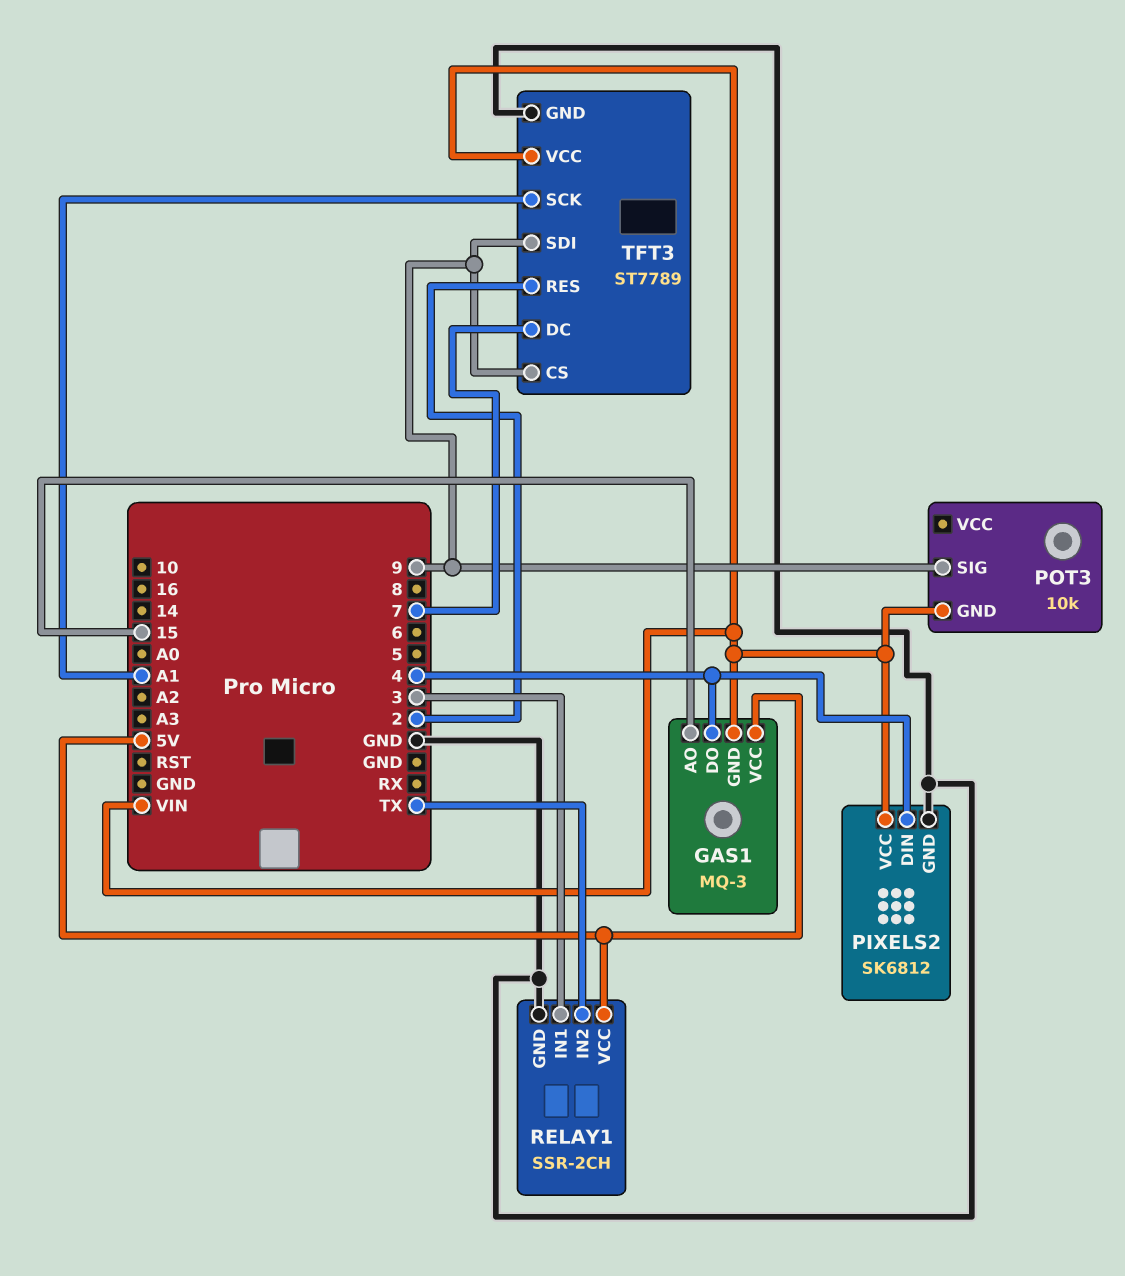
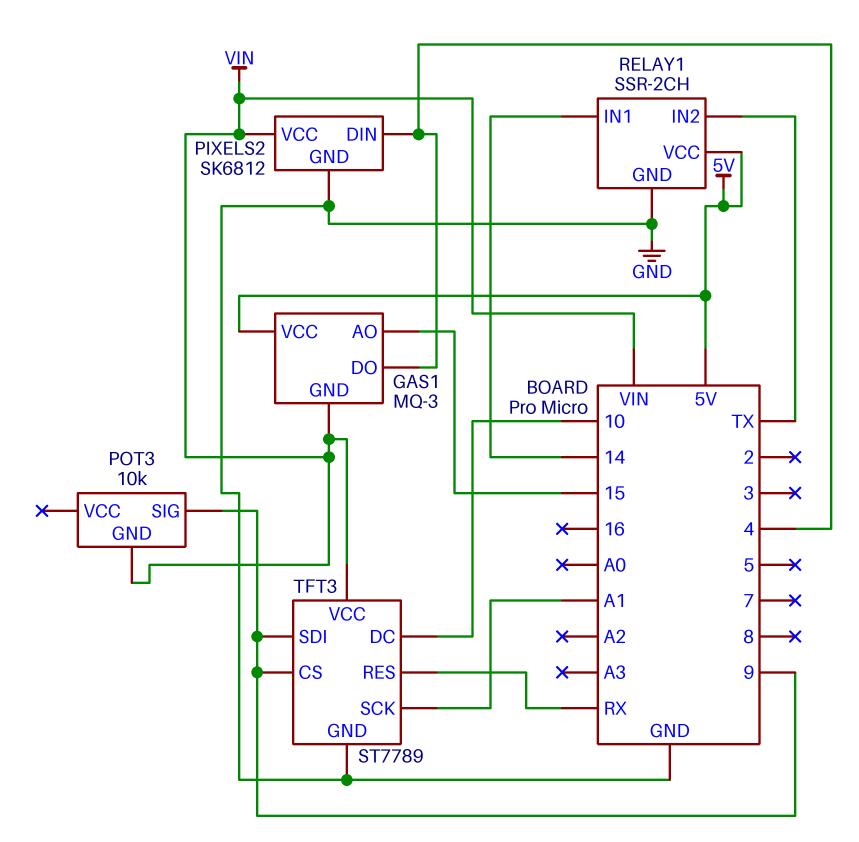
RELAY1 pin IN1: 3 -> 14
TFT3 pin DC: 7 -> 10
TFT3 pin RES: 2 -> RX

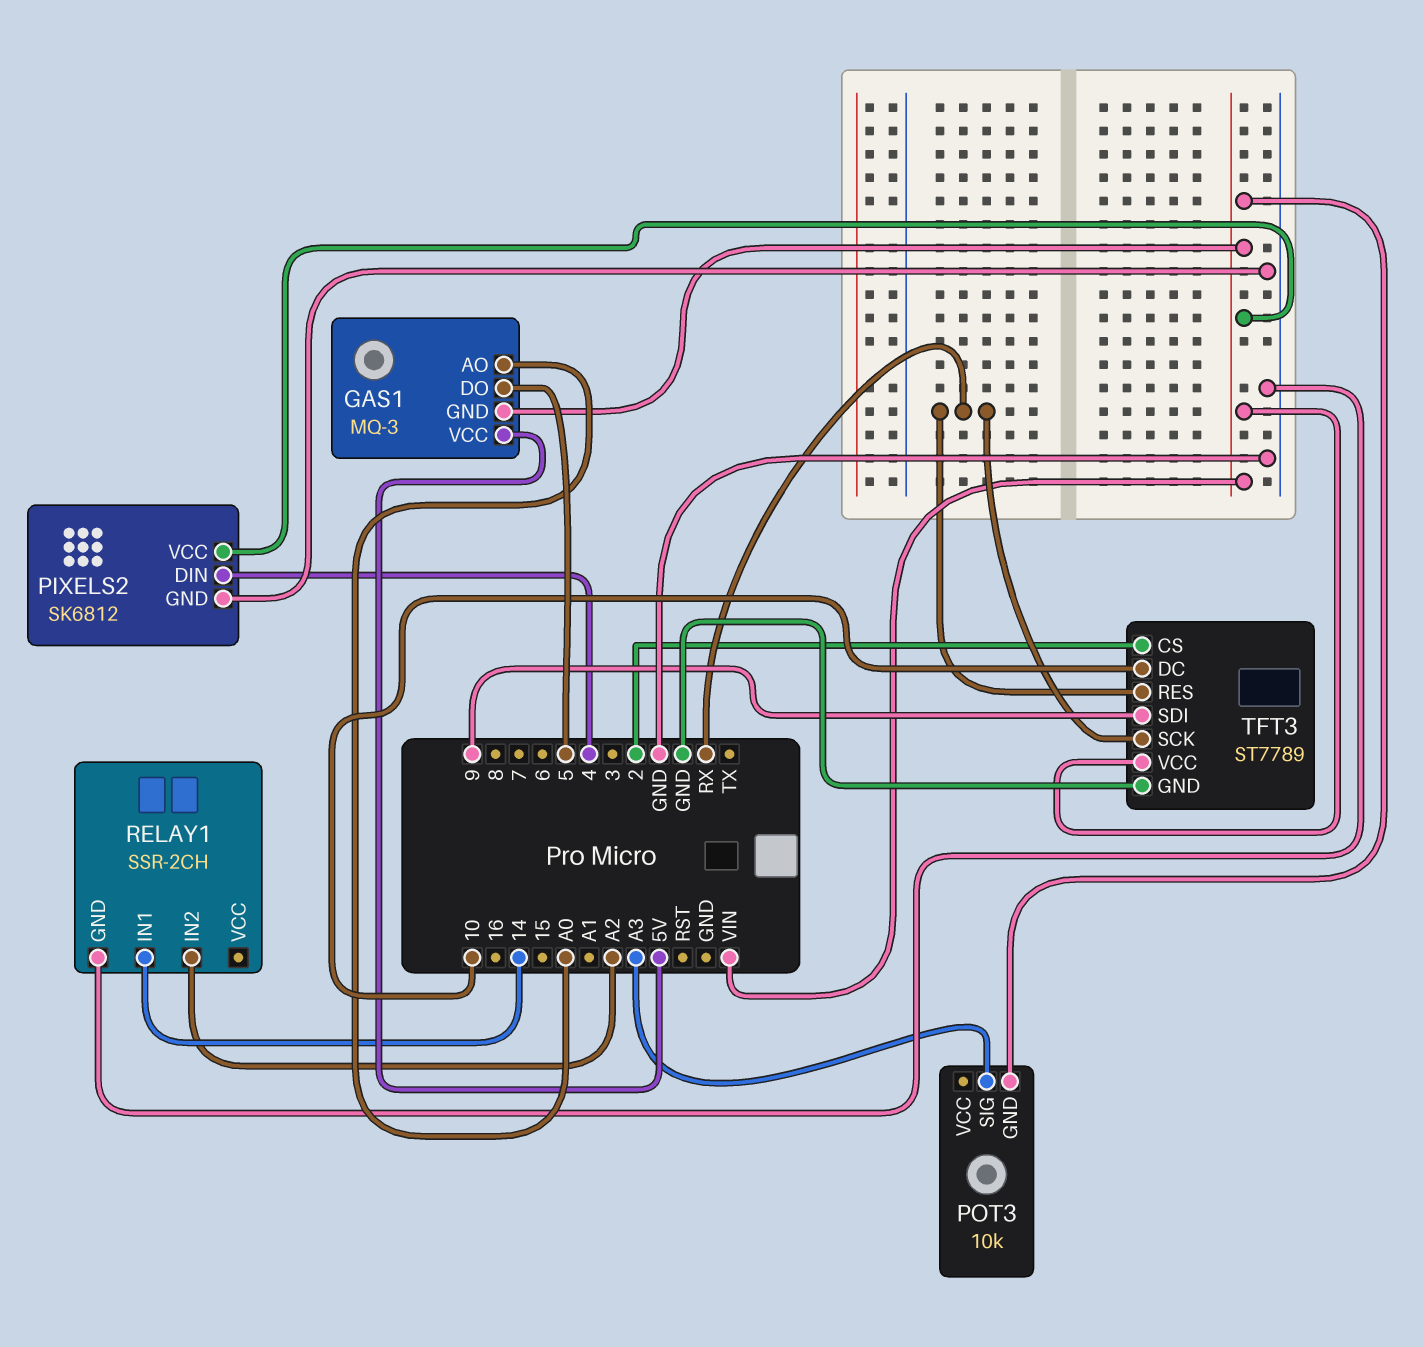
GAS1 pin AO: 15 -> A0
GAS1 pin DO: 4 -> 5
POT3 pin SIG: 9 -> A3
RELAY1 pin IN2: TX -> A2
RELAY1 pin VCC: 5V -> none
TFT3 pin CS: 9 -> 2
TFT3 pin SCK: A1 -> RX

